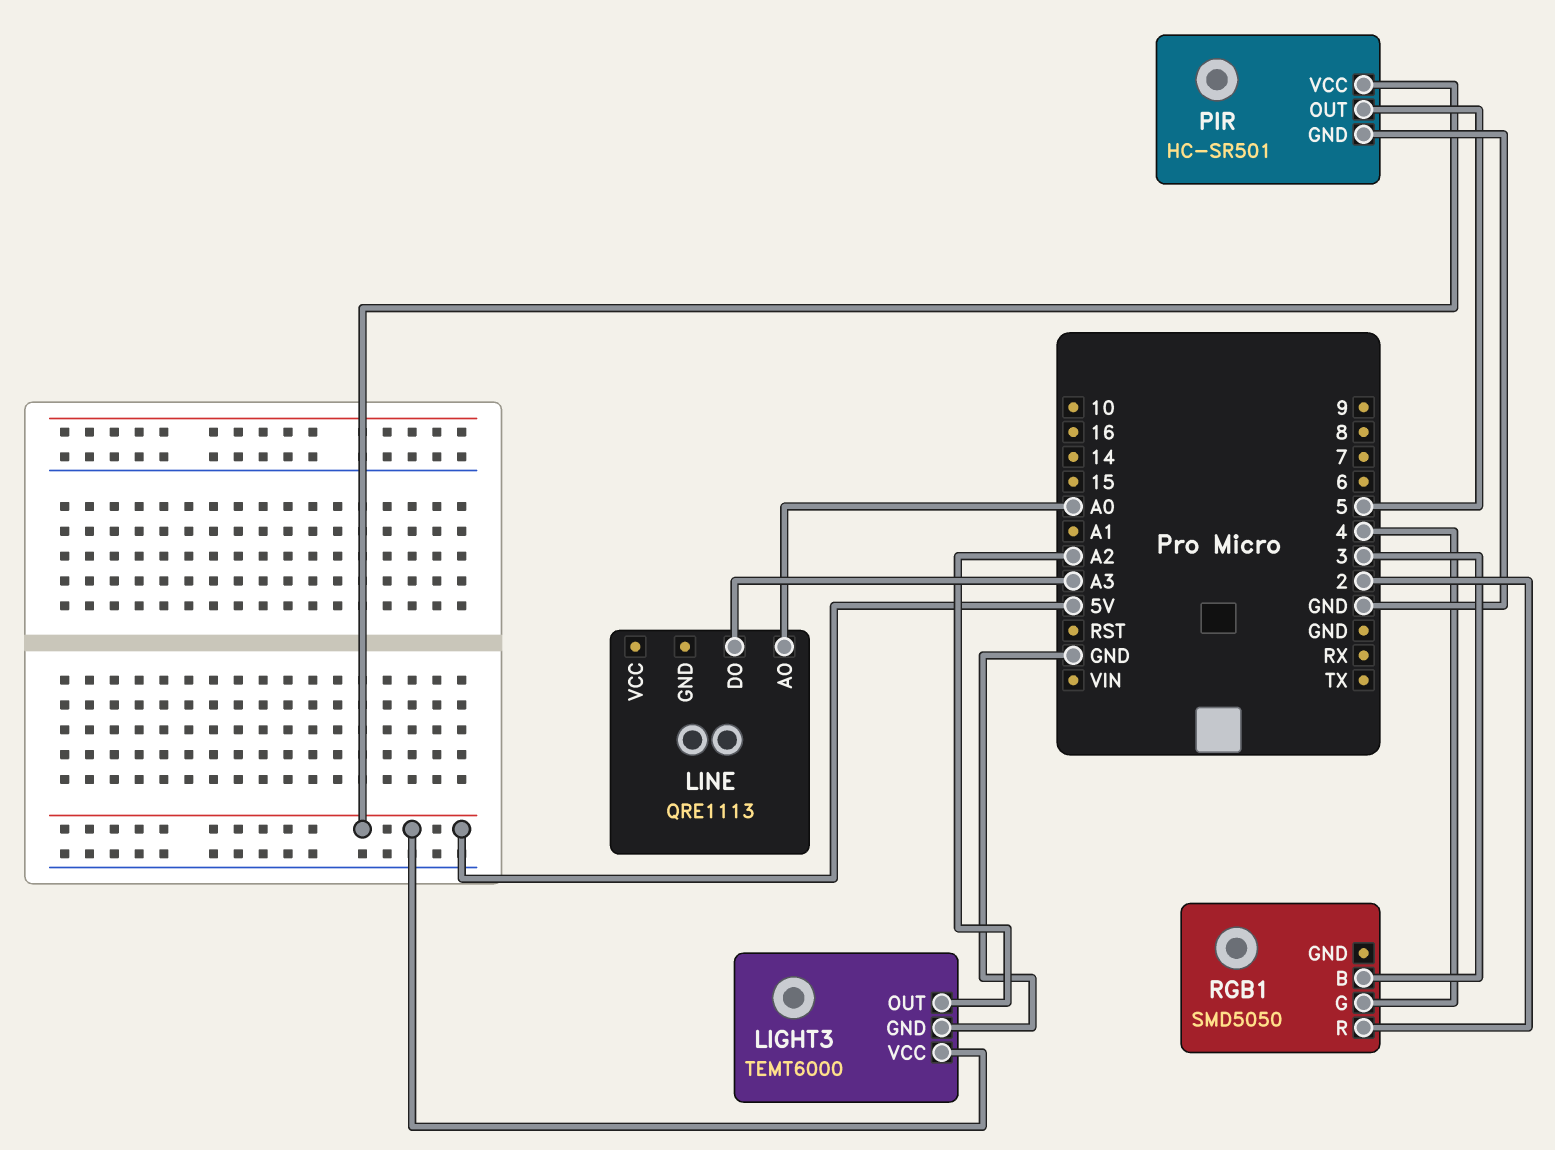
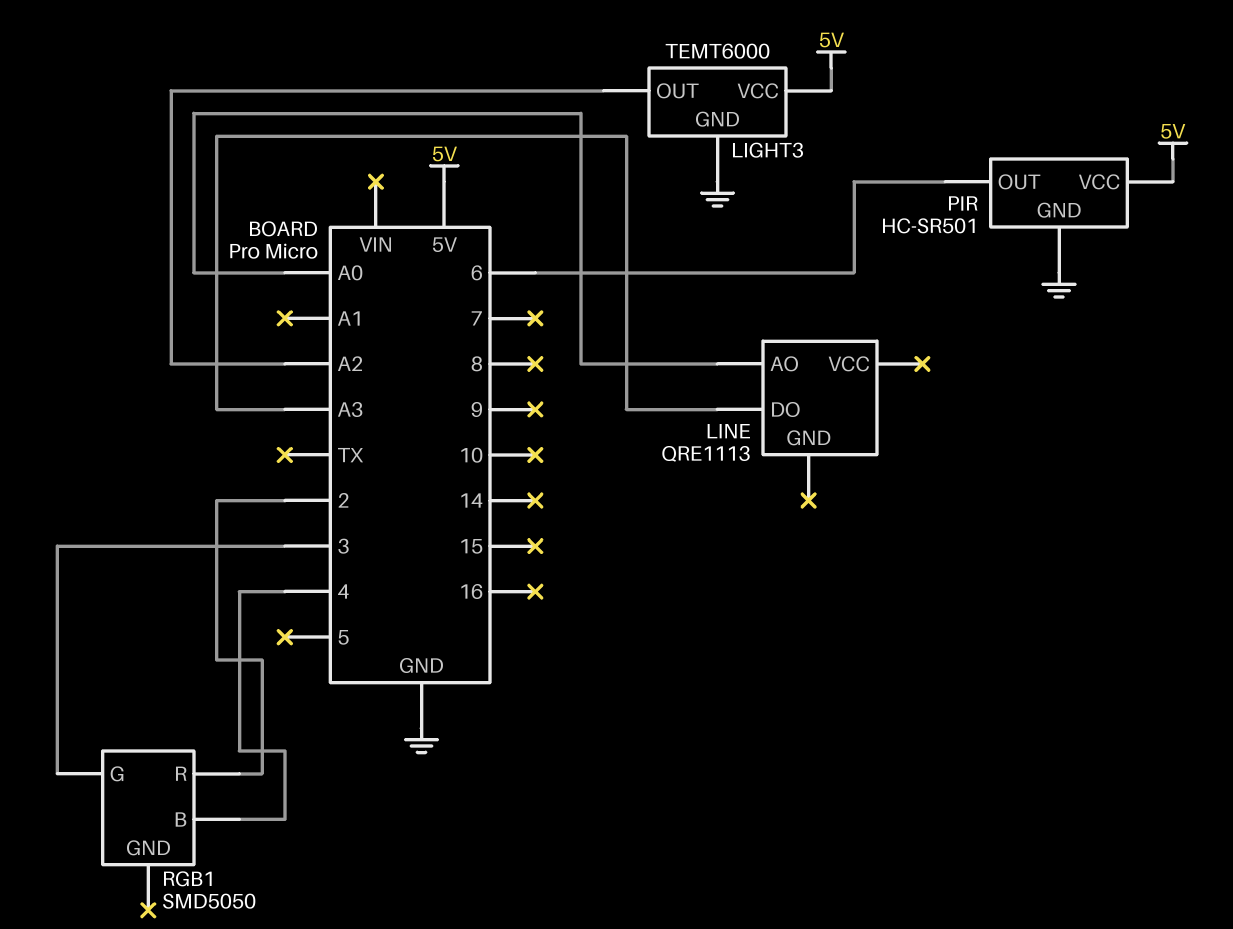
PIR pin OUT: 5 -> 6
RGB1 pin B: 3 -> 4
RGB1 pin G: 4 -> 3

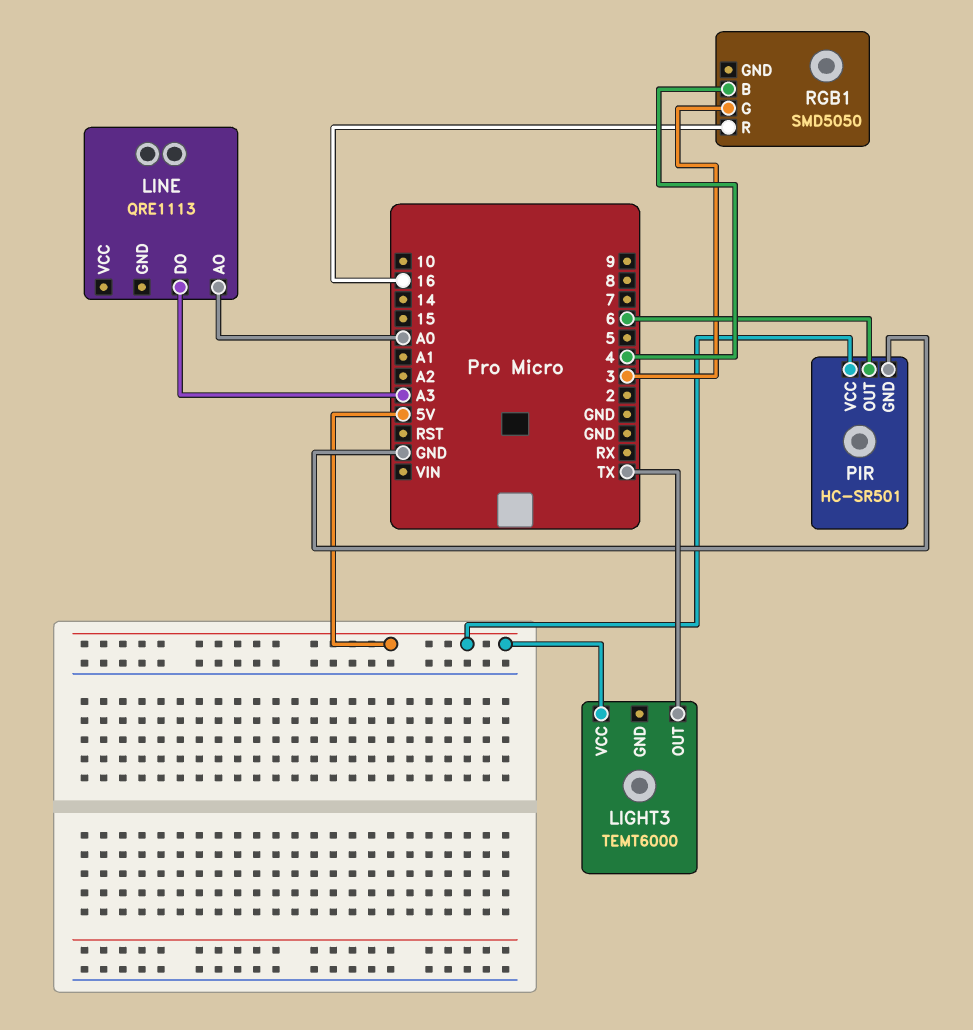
LIGHT3 pin GND: GND -> none
LIGHT3 pin OUT: A2 -> TX
RGB1 pin R: 2 -> 16

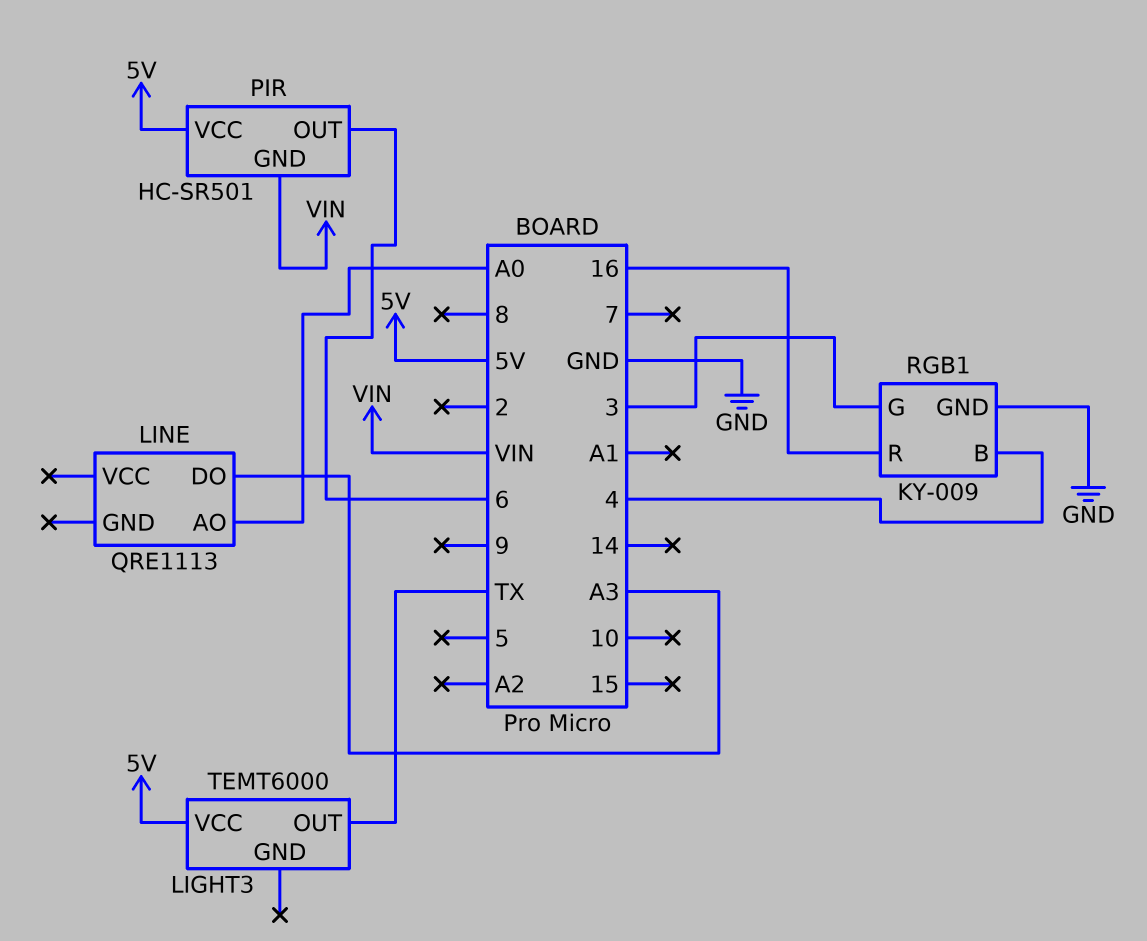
PIR pin GND: GND -> VIN
RGB1: SMD5050 -> KY-009
RGB1 pin GND: none -> GND

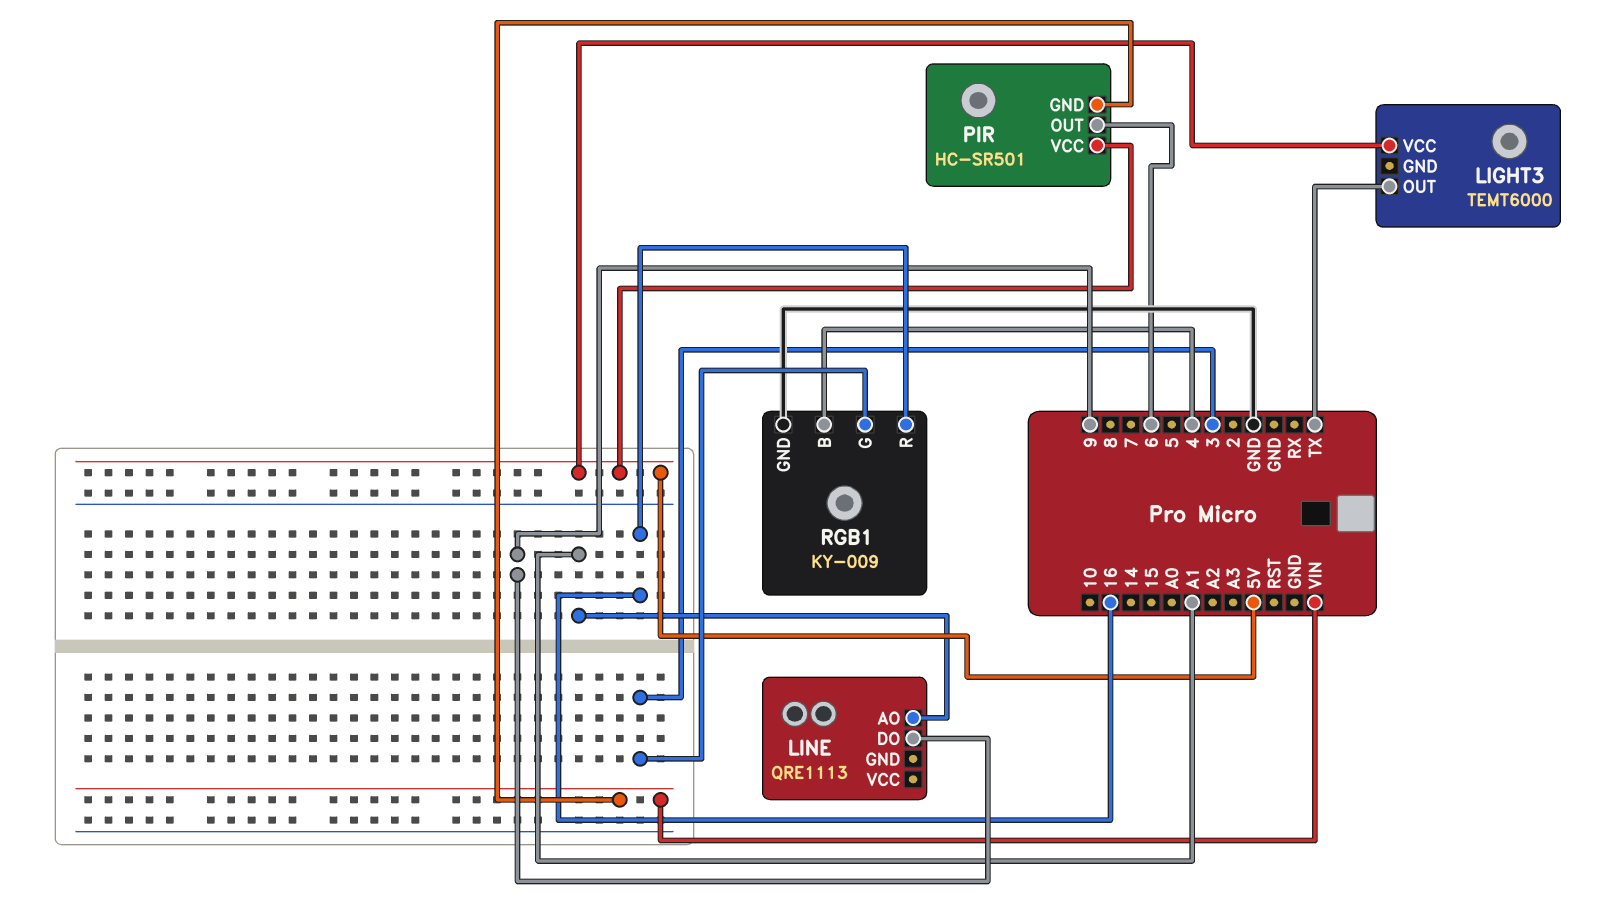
LINE pin AO: A0 -> A1
LINE pin DO: A3 -> 9

